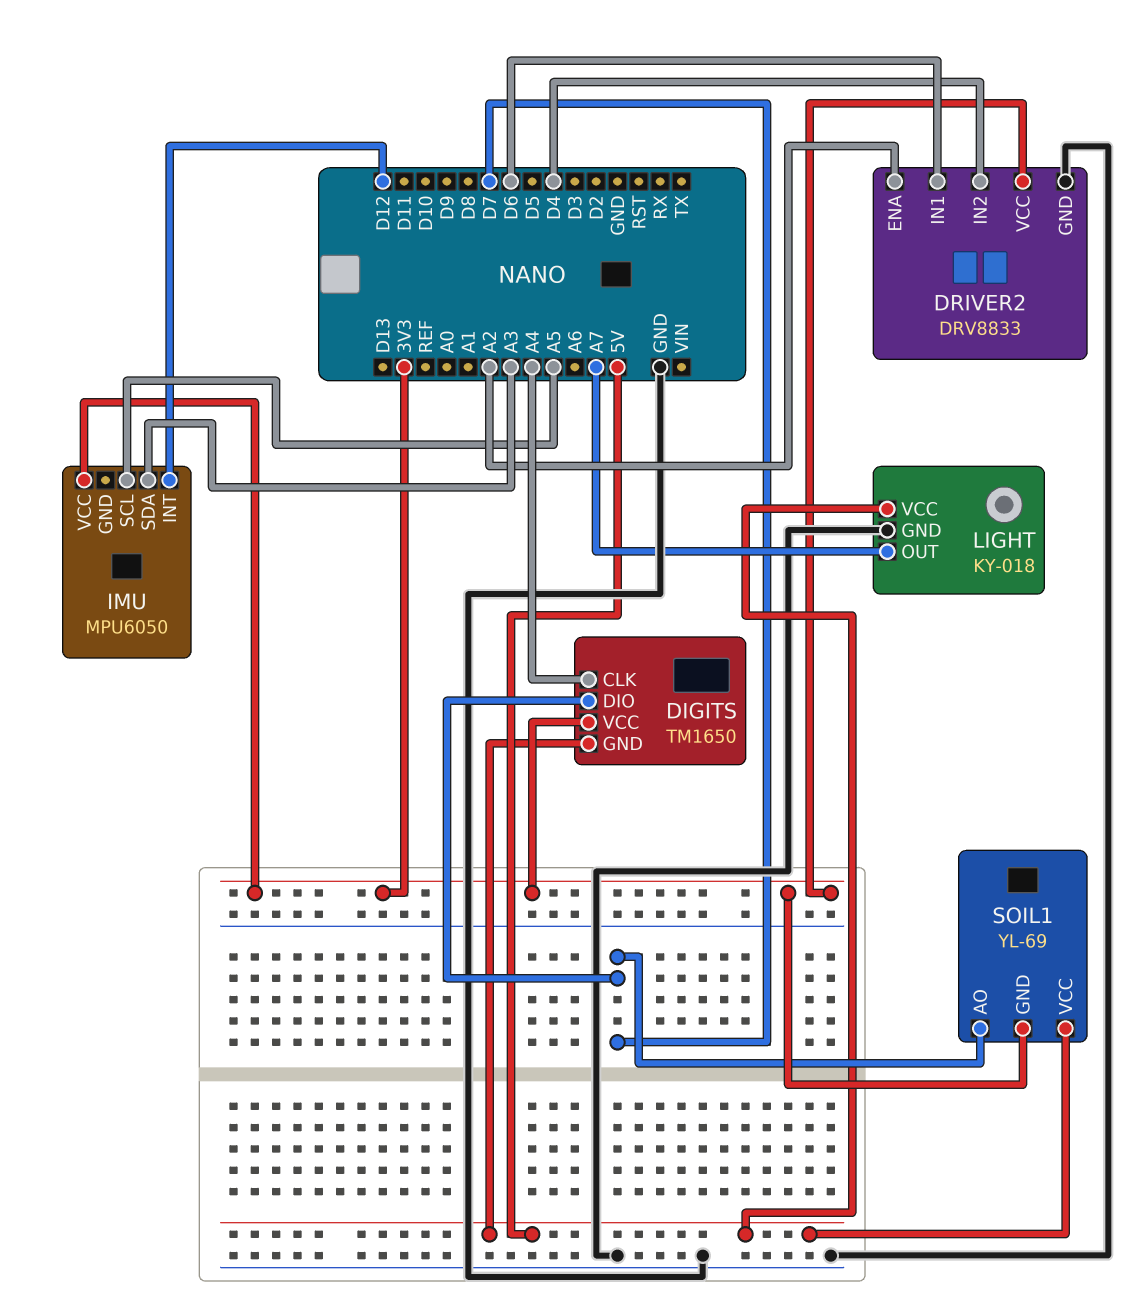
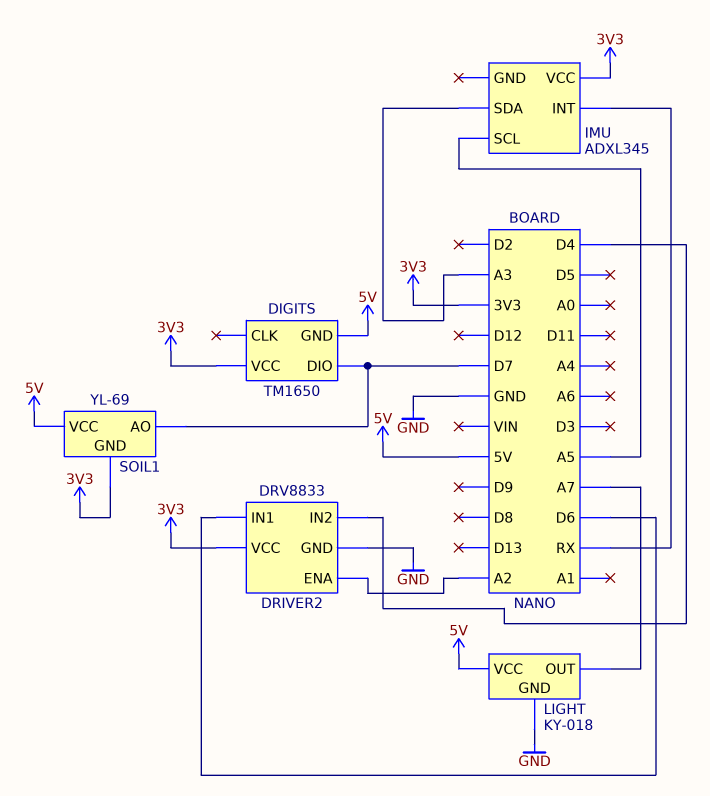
DIGITS pin CLK: A4 -> none
IMU: MPU6050 -> ADXL345
IMU pin INT: D12 -> RX

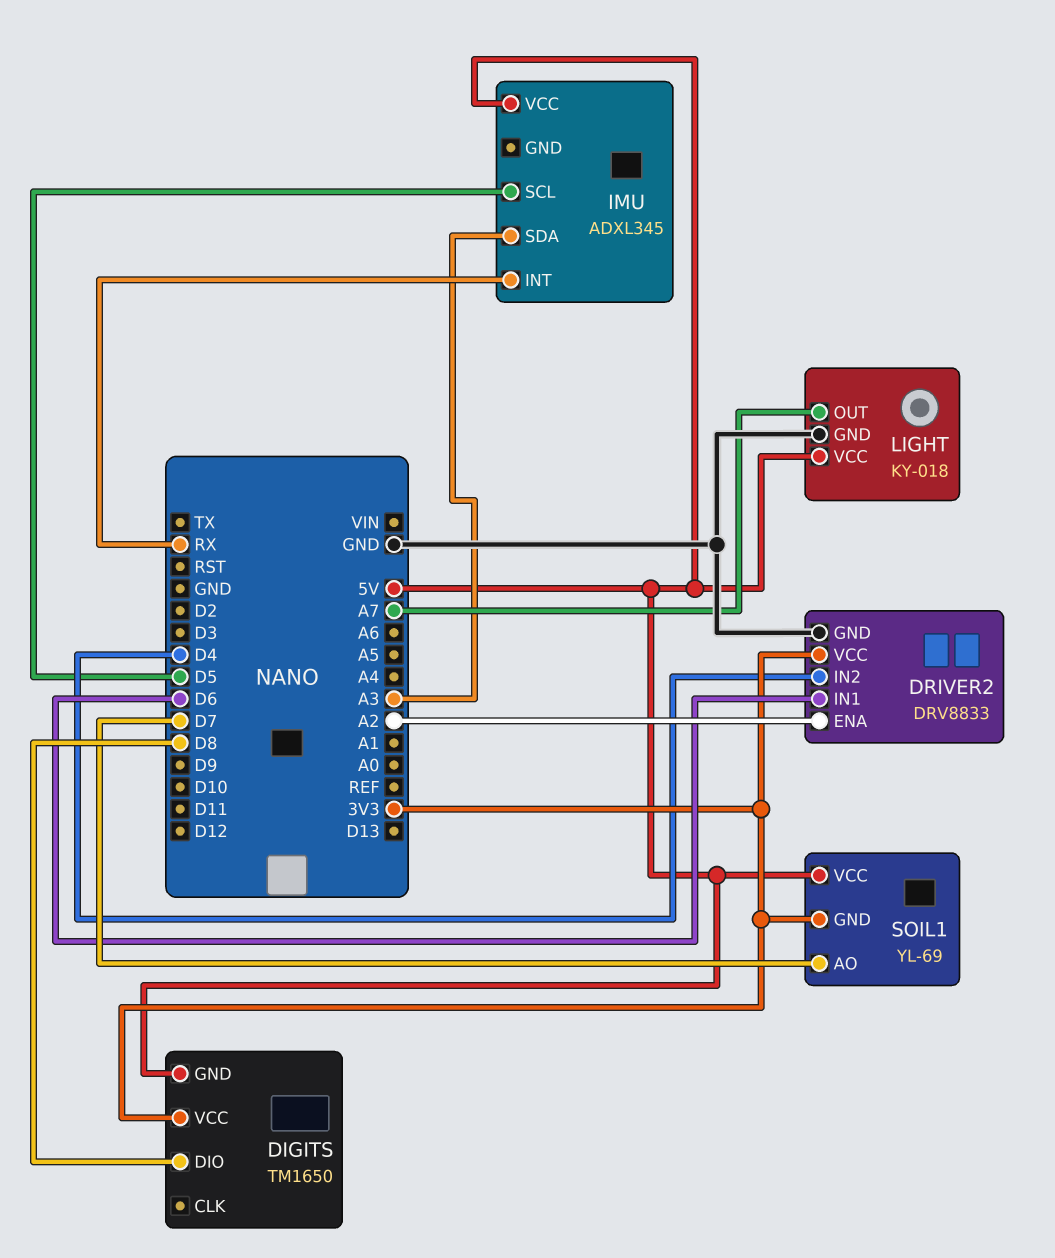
DIGITS pin DIO: D7 -> D8
IMU pin SCL: A5 -> D5
IMU pin VCC: 3V3 -> 5V

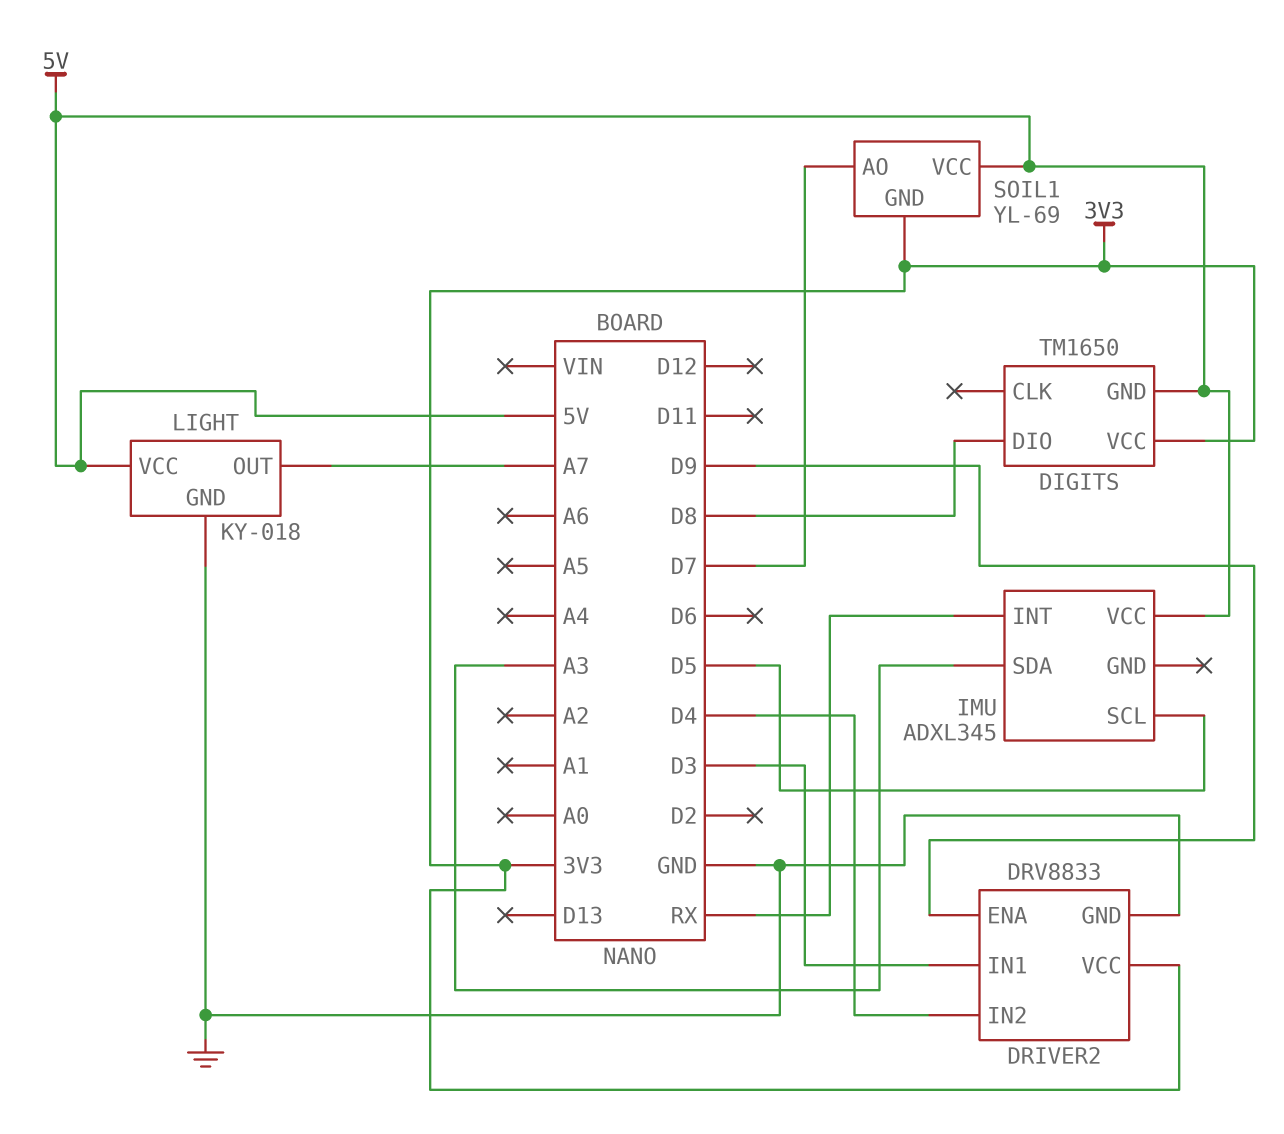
DRIVER2 pin ENA: A2 -> D9
DRIVER2 pin IN1: D6 -> D3

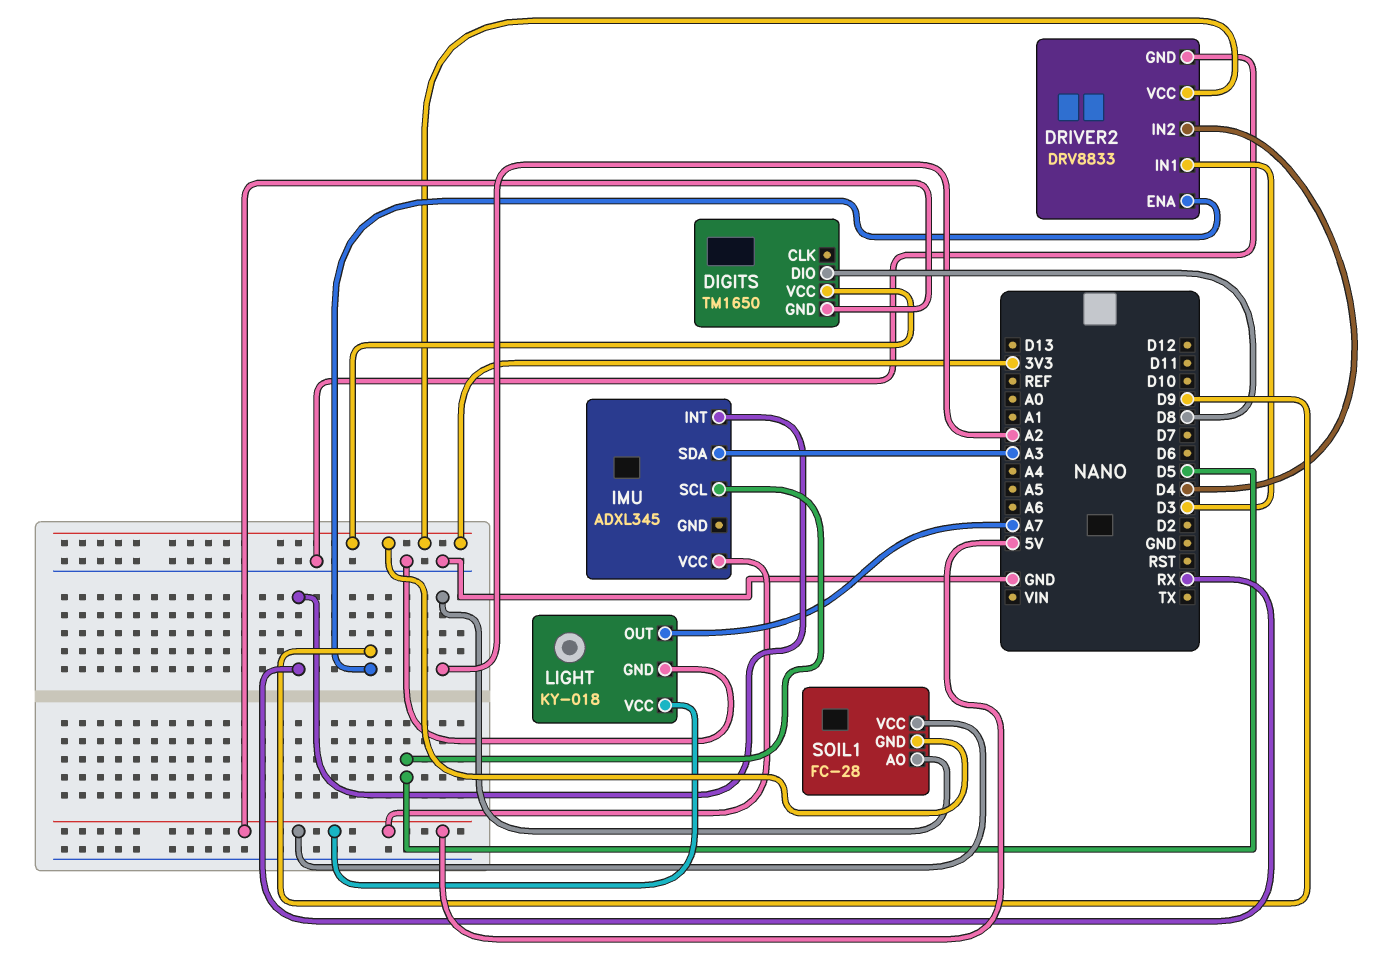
SOIL1: YL-69 -> FC-28
SOIL1 pin AO: D7 -> A2

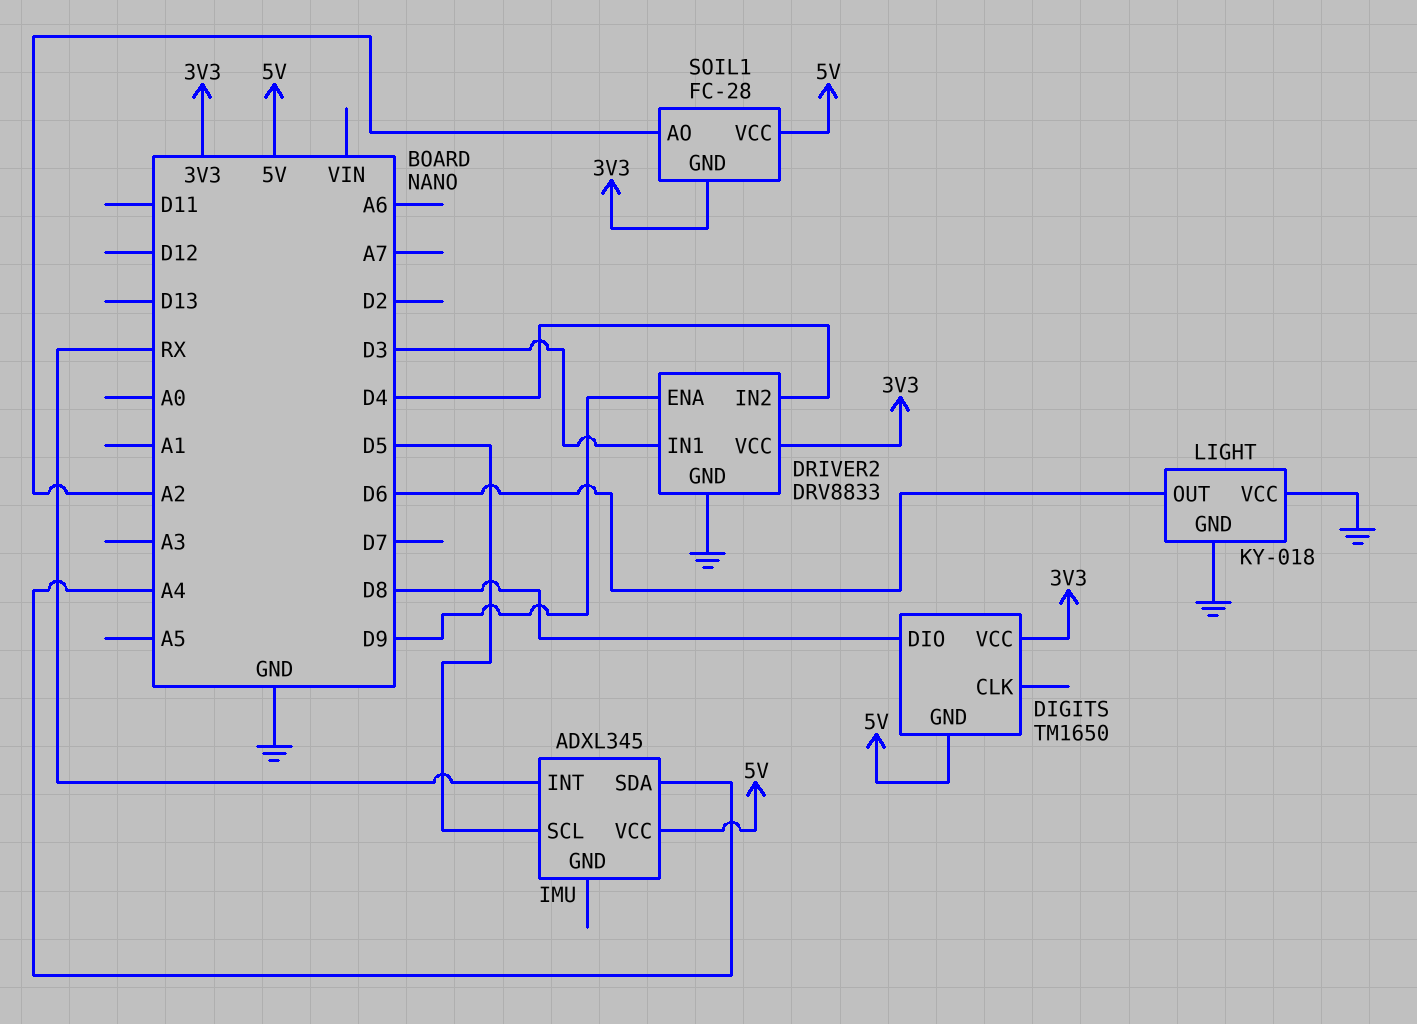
IMU pin SDA: A3 -> A4
LIGHT pin OUT: A7 -> D6
LIGHT pin VCC: 5V -> GND

